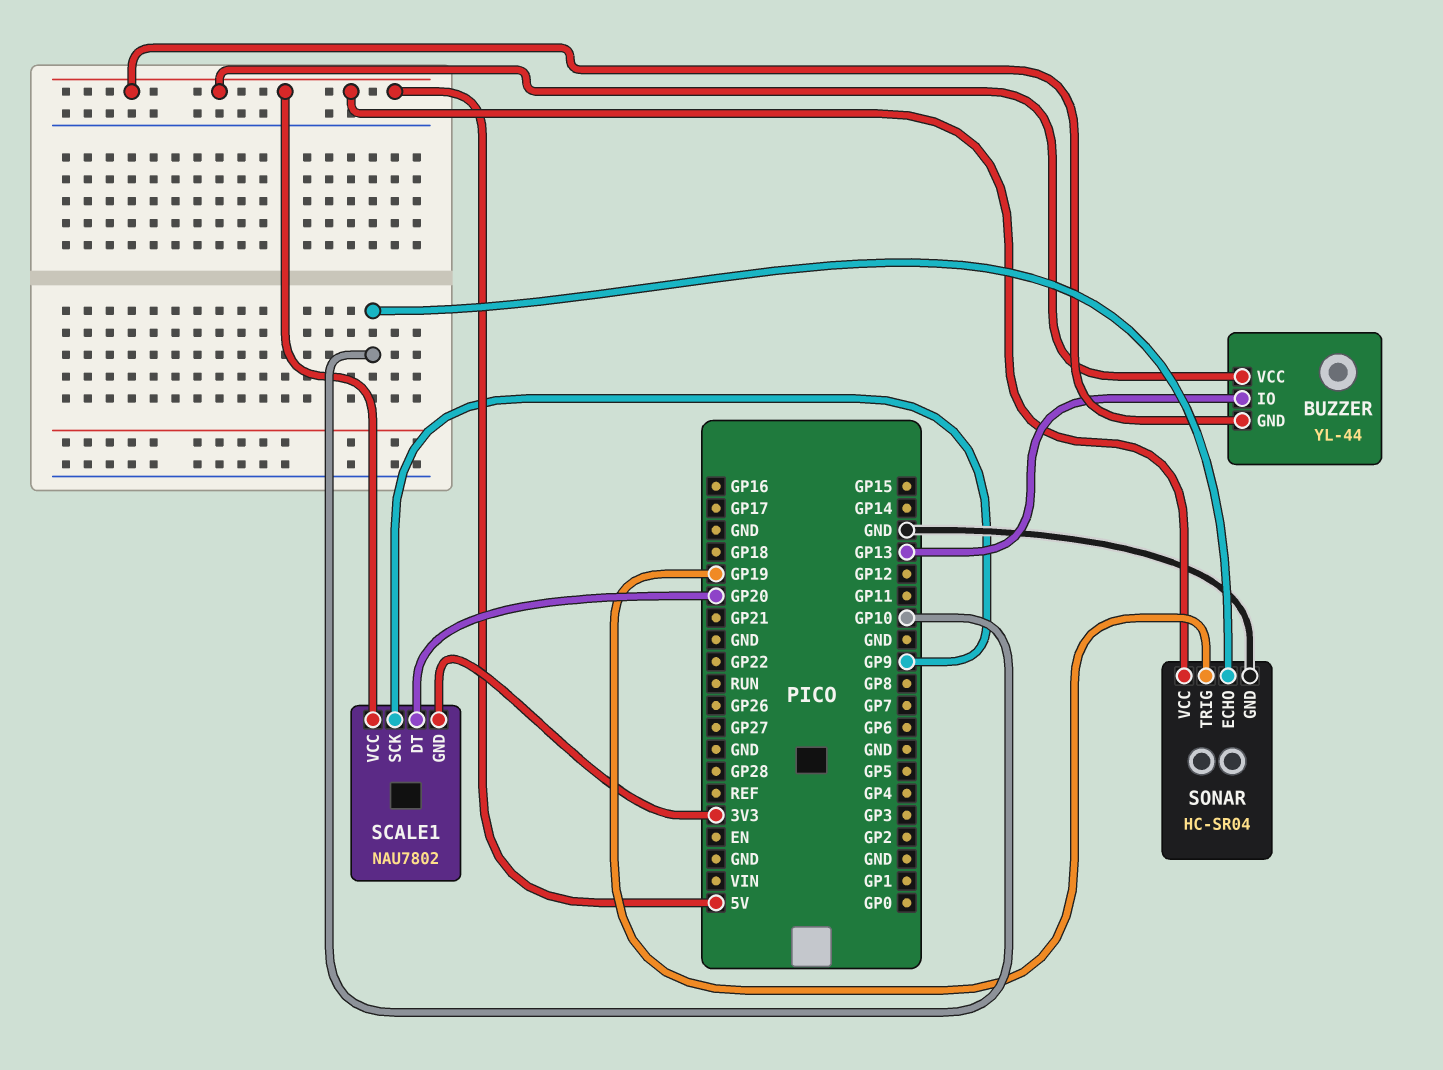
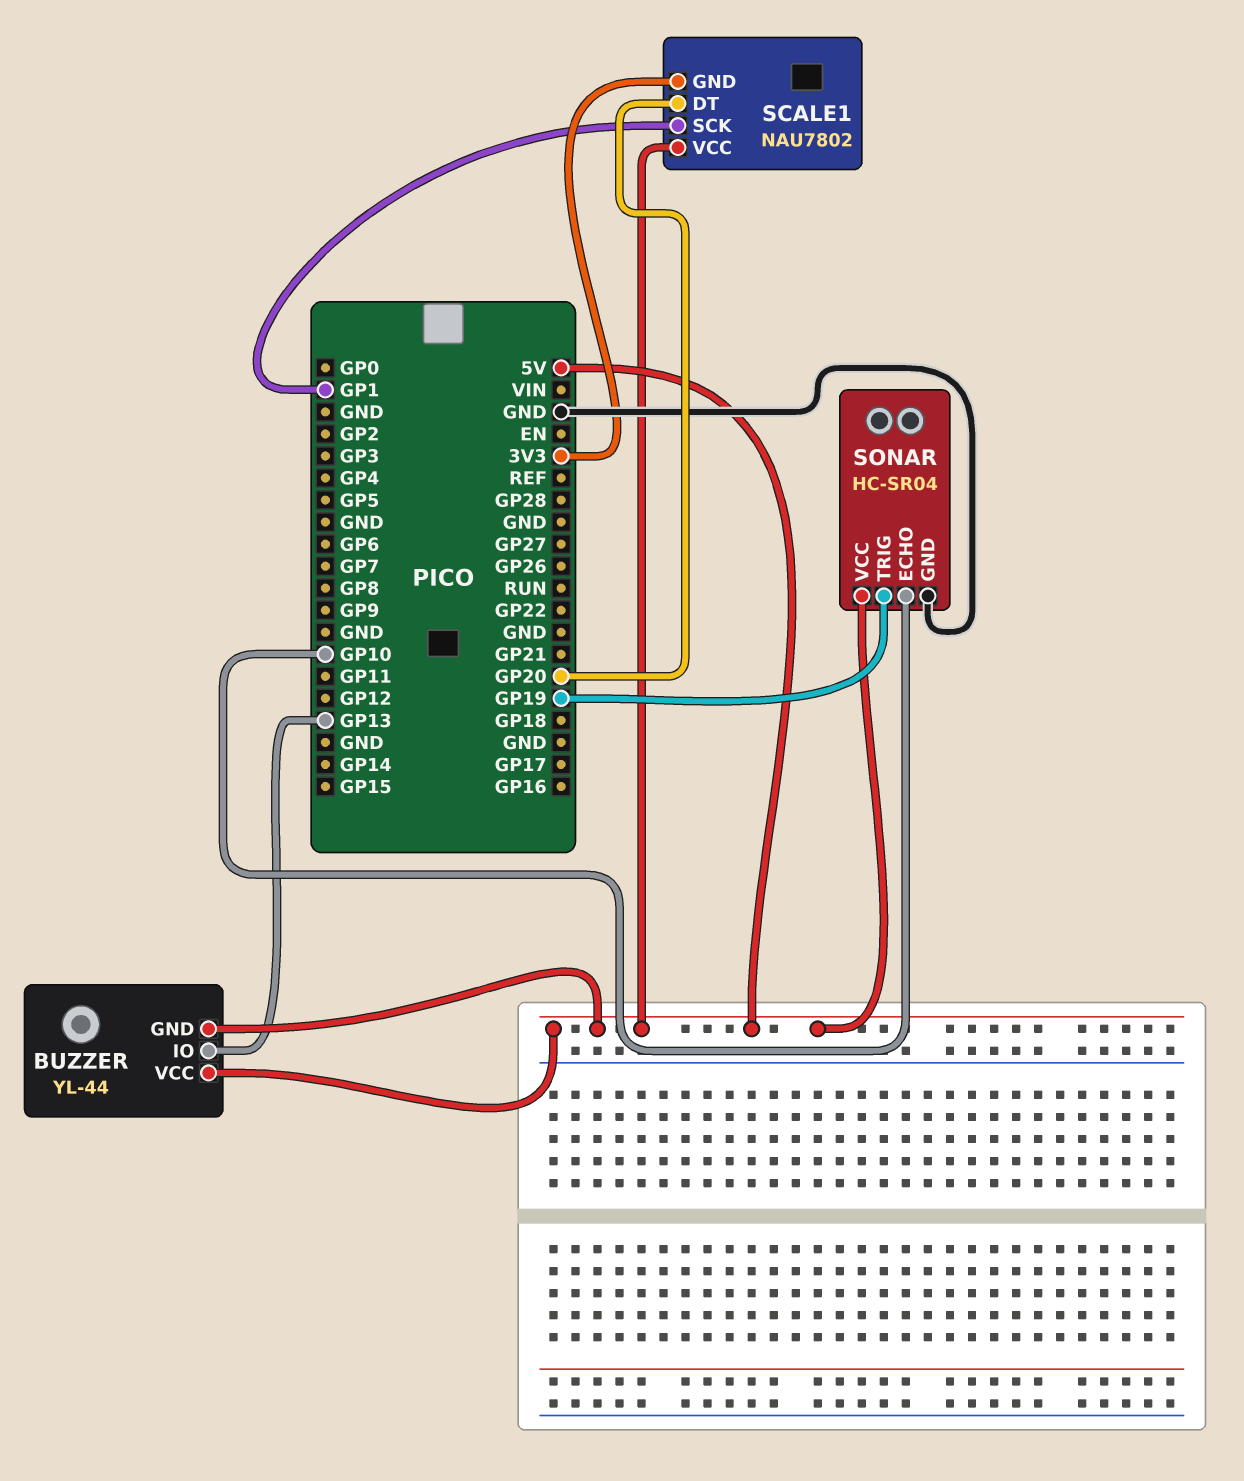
SCALE1 pin SCK: GP9 -> GP1

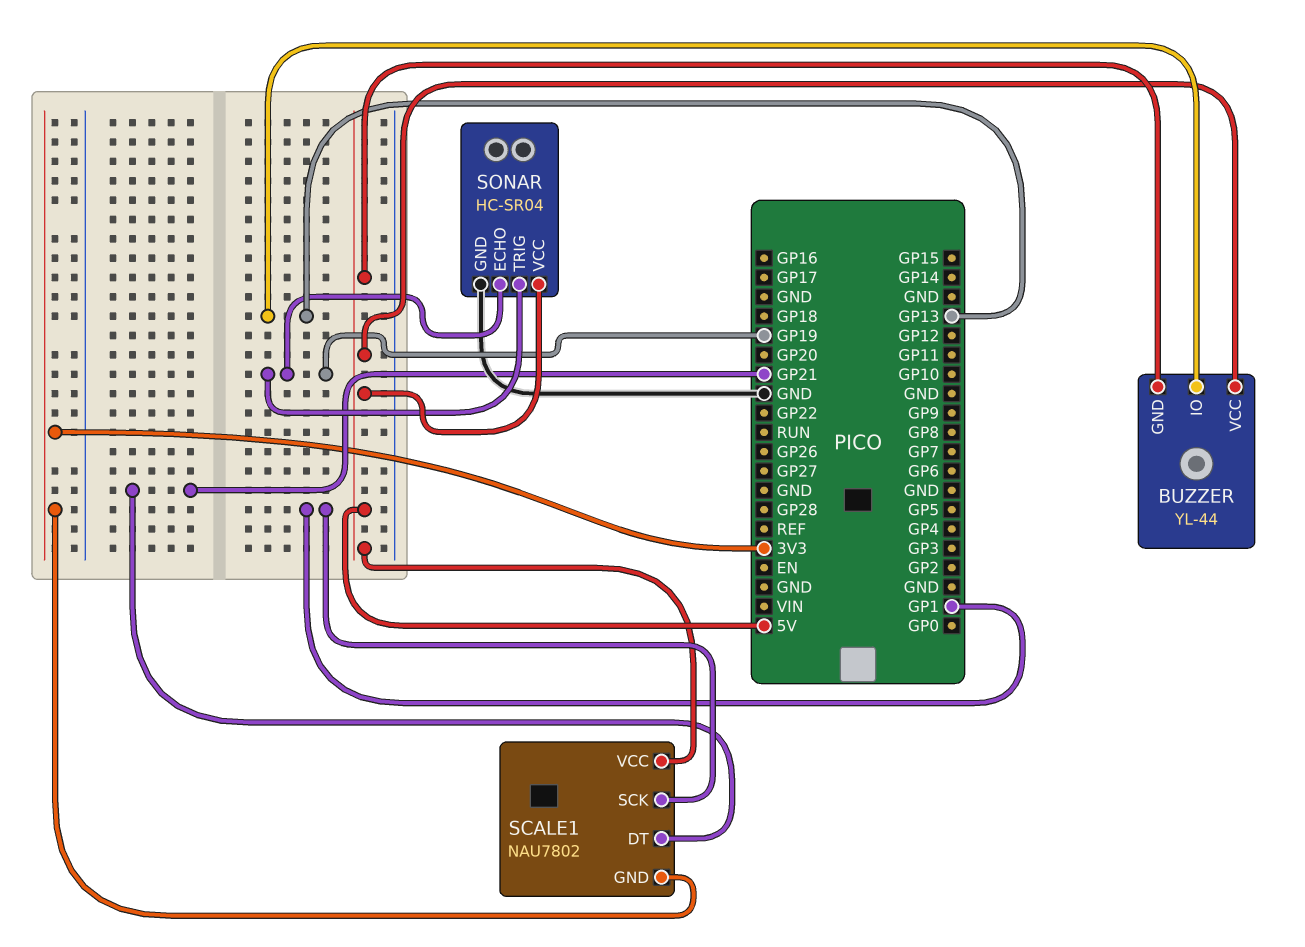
SCALE1 pin DT: GP20 -> GP21
SONAR pin ECHO: GP10 -> GP19

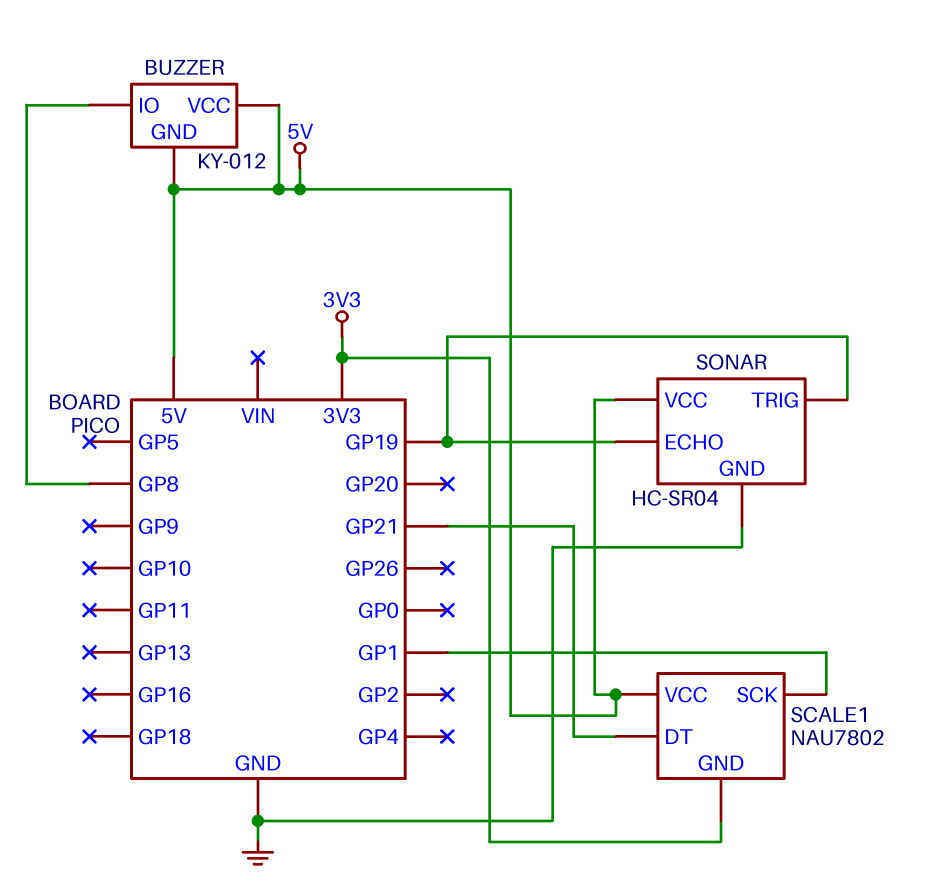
BUZZER: YL-44 -> KY-012
BUZZER pin IO: GP13 -> GP8

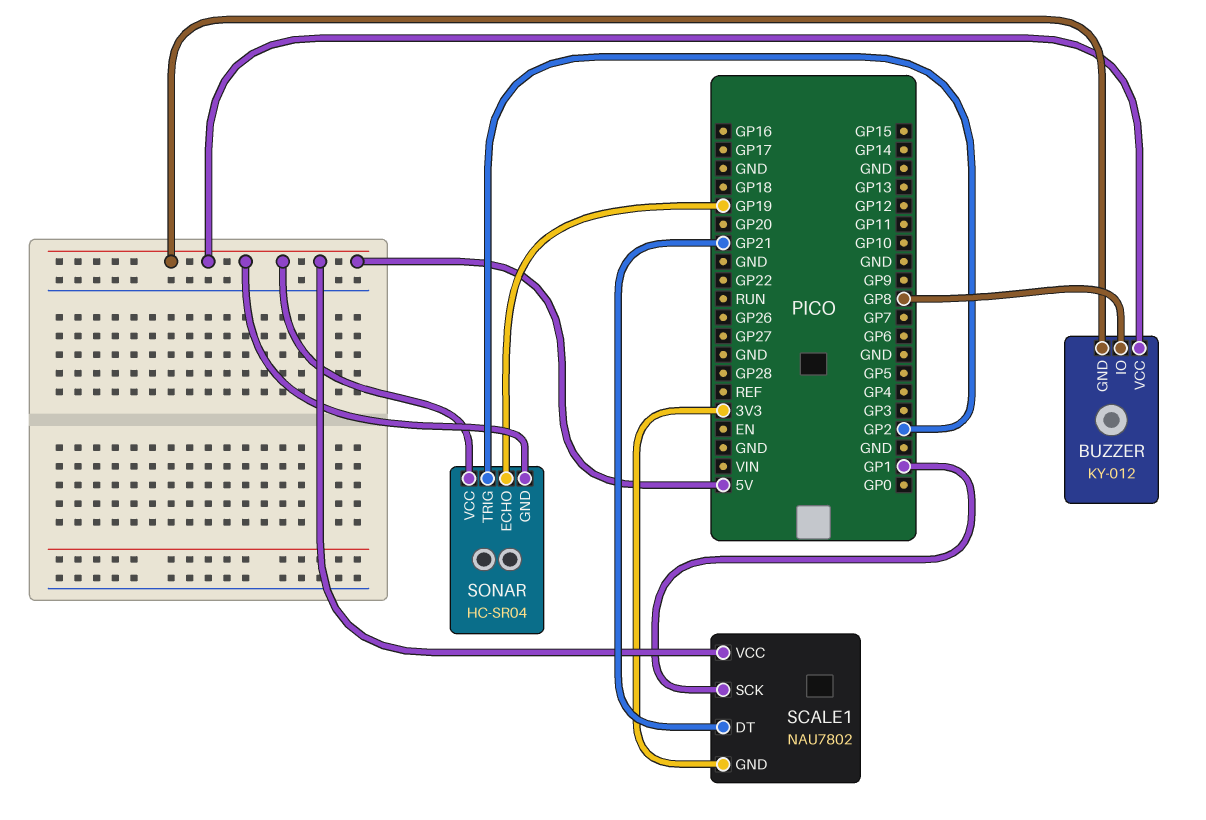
SONAR pin GND: GND -> 5V
SONAR pin TRIG: GP19 -> GP2

